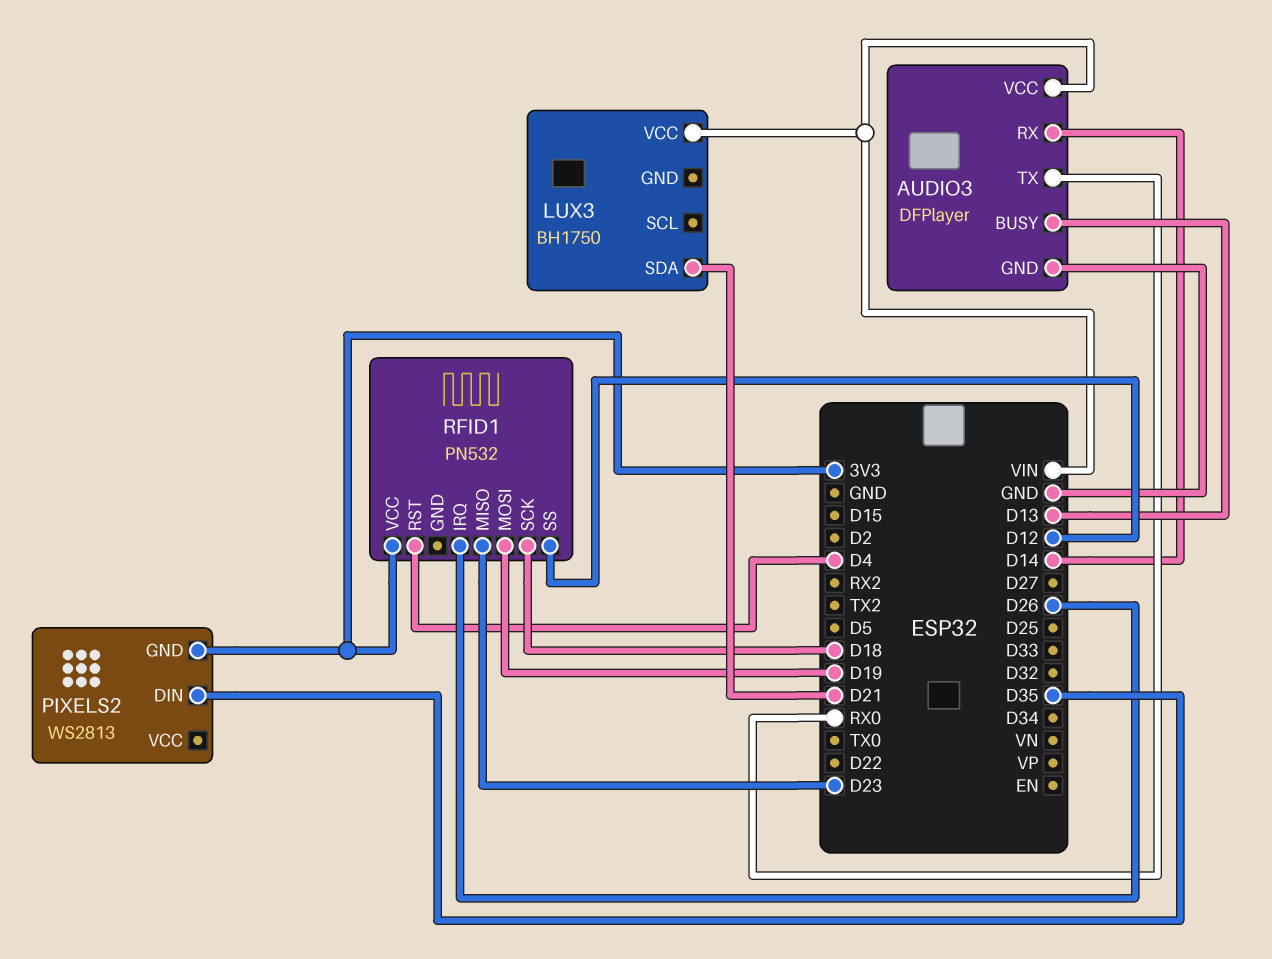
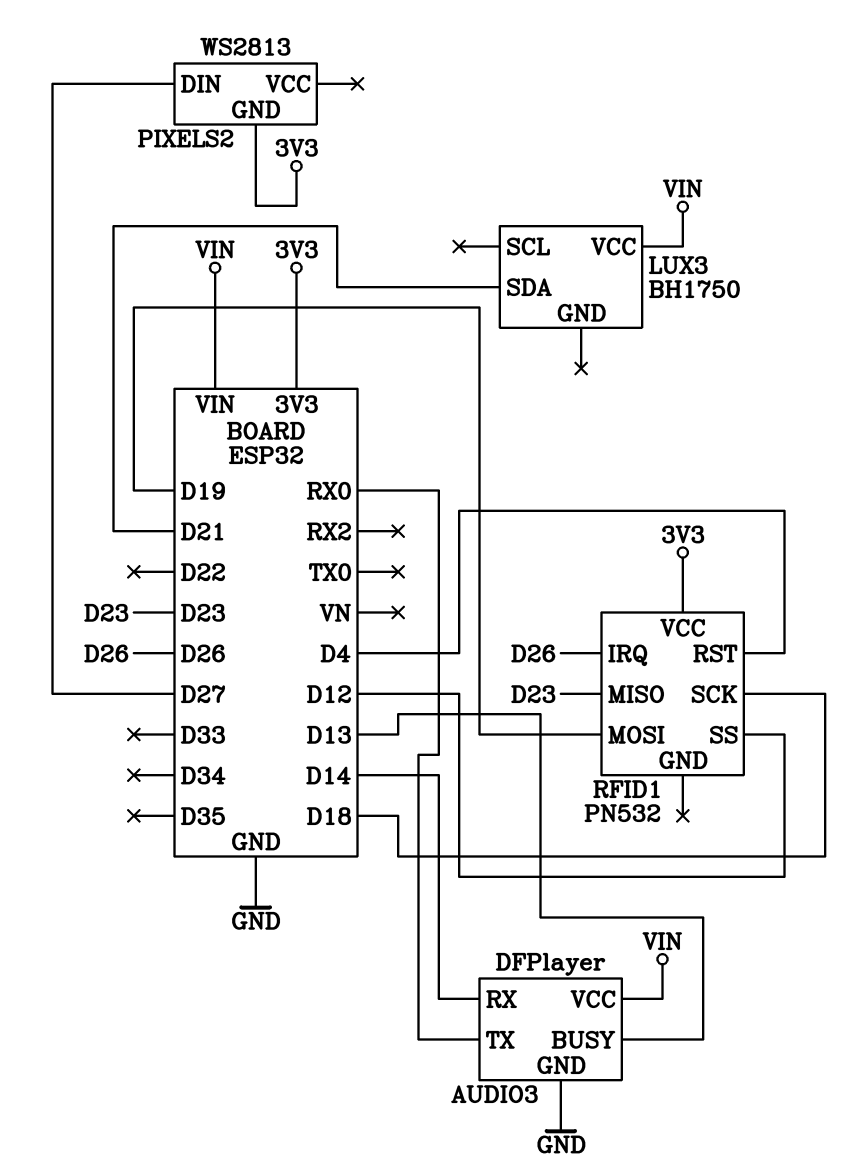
PIXELS2 pin DIN: D35 -> D27

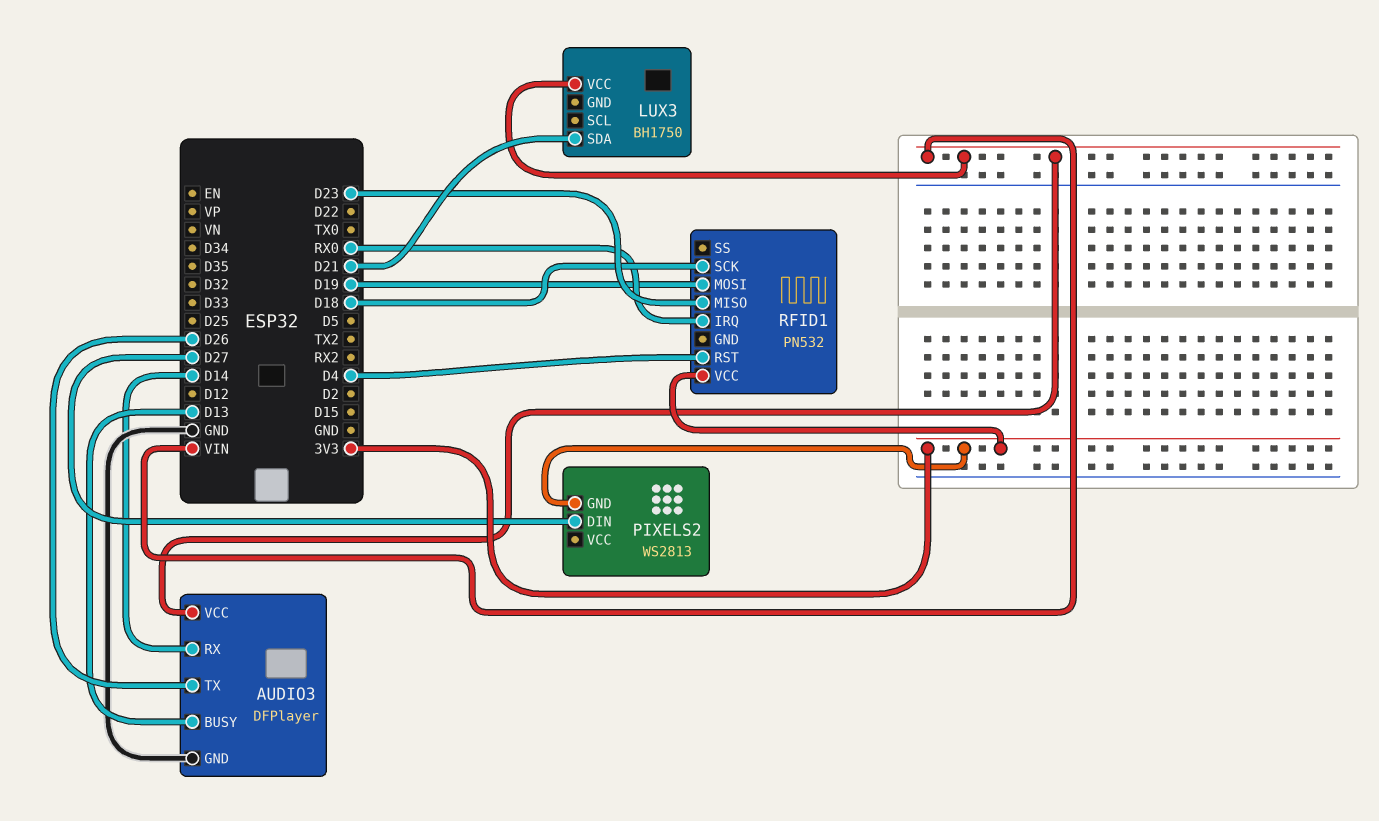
AUDIO3 pin TX: RX0 -> D26
RFID1 pin IRQ: D26 -> RX0
RFID1 pin SS: D12 -> none

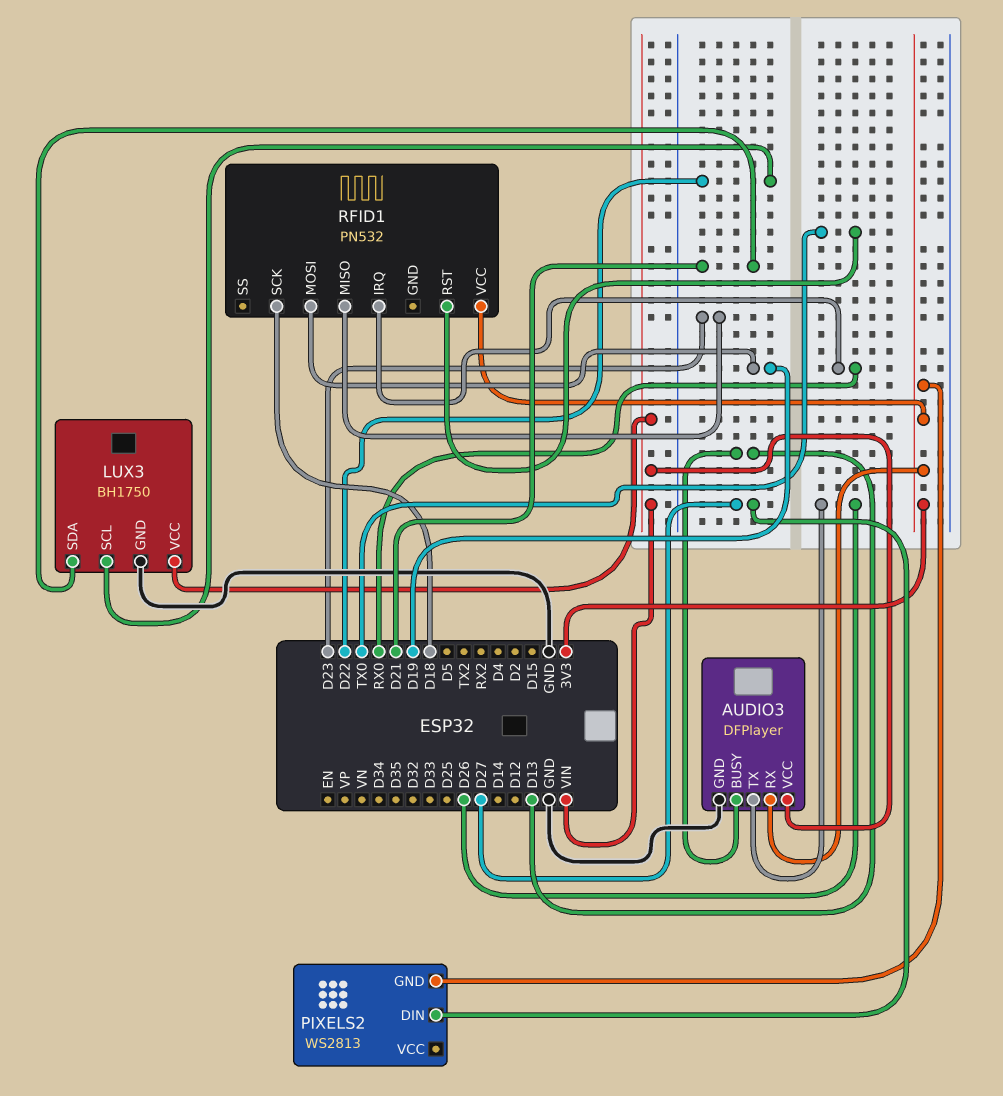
AUDIO3 pin RX: D14 -> 3V3
LUX3 pin GND: none -> GND
LUX3 pin SCL: none -> D22
RFID1 pin RST: D4 -> TX0

